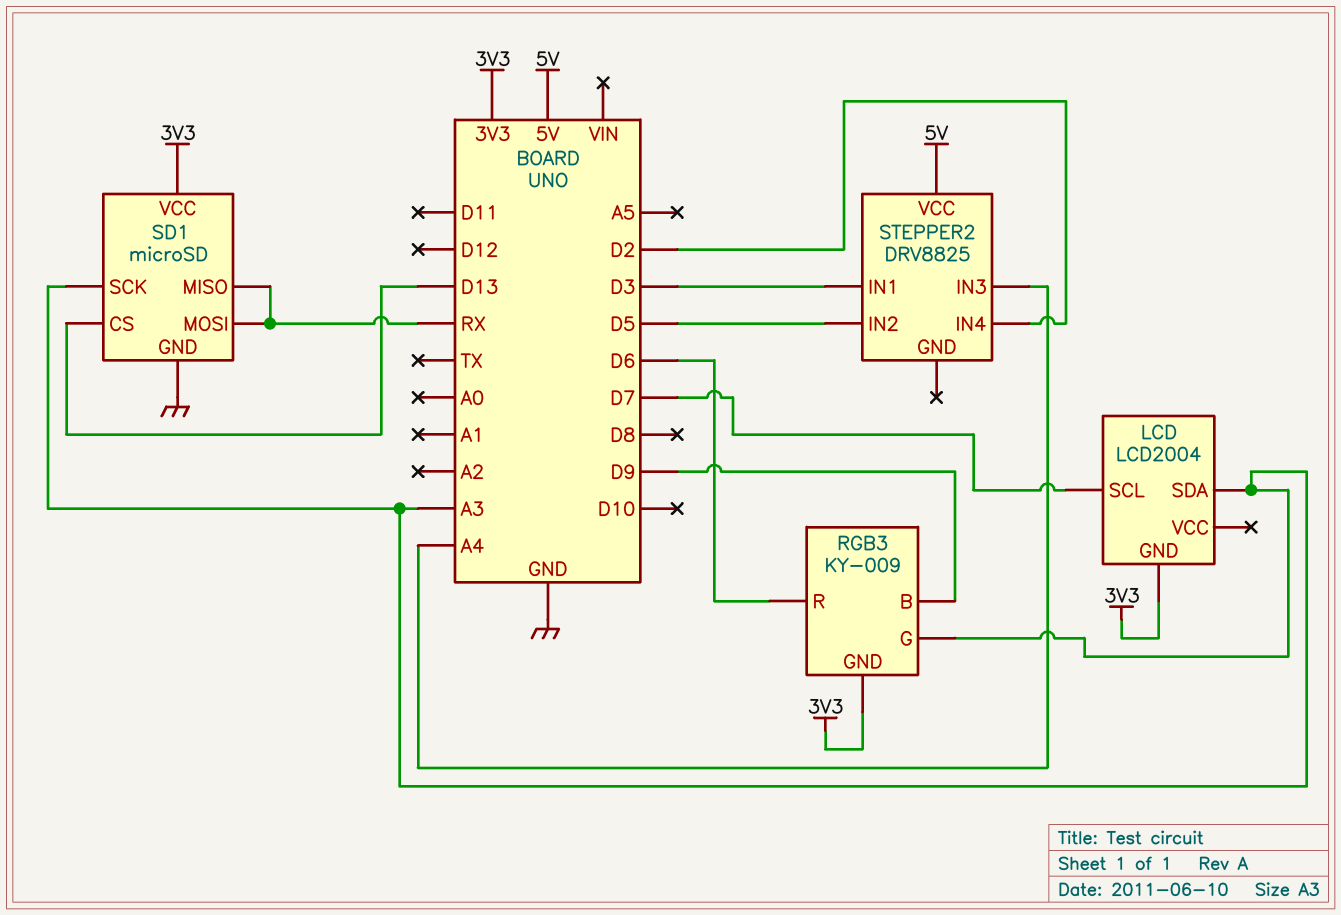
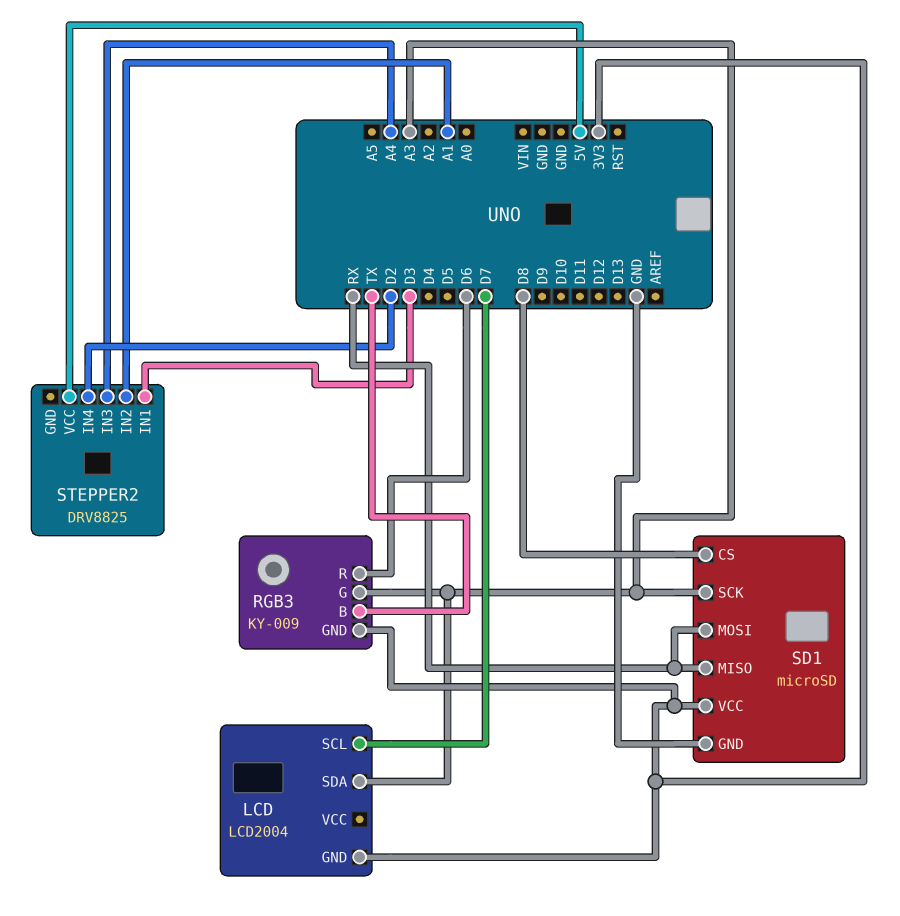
RGB3 pin B: D9 -> TX
SD1 pin CS: D13 -> D8
STEPPER2 pin IN2: D5 -> A1

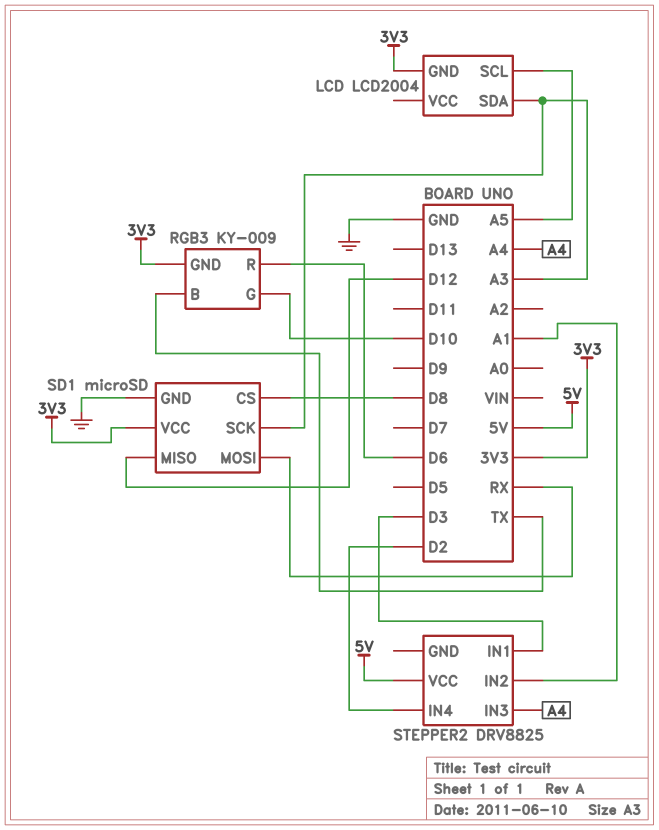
LCD pin SCL: D7 -> A5
RGB3 pin G: A3 -> D10
SD1 pin MISO: RX -> D12

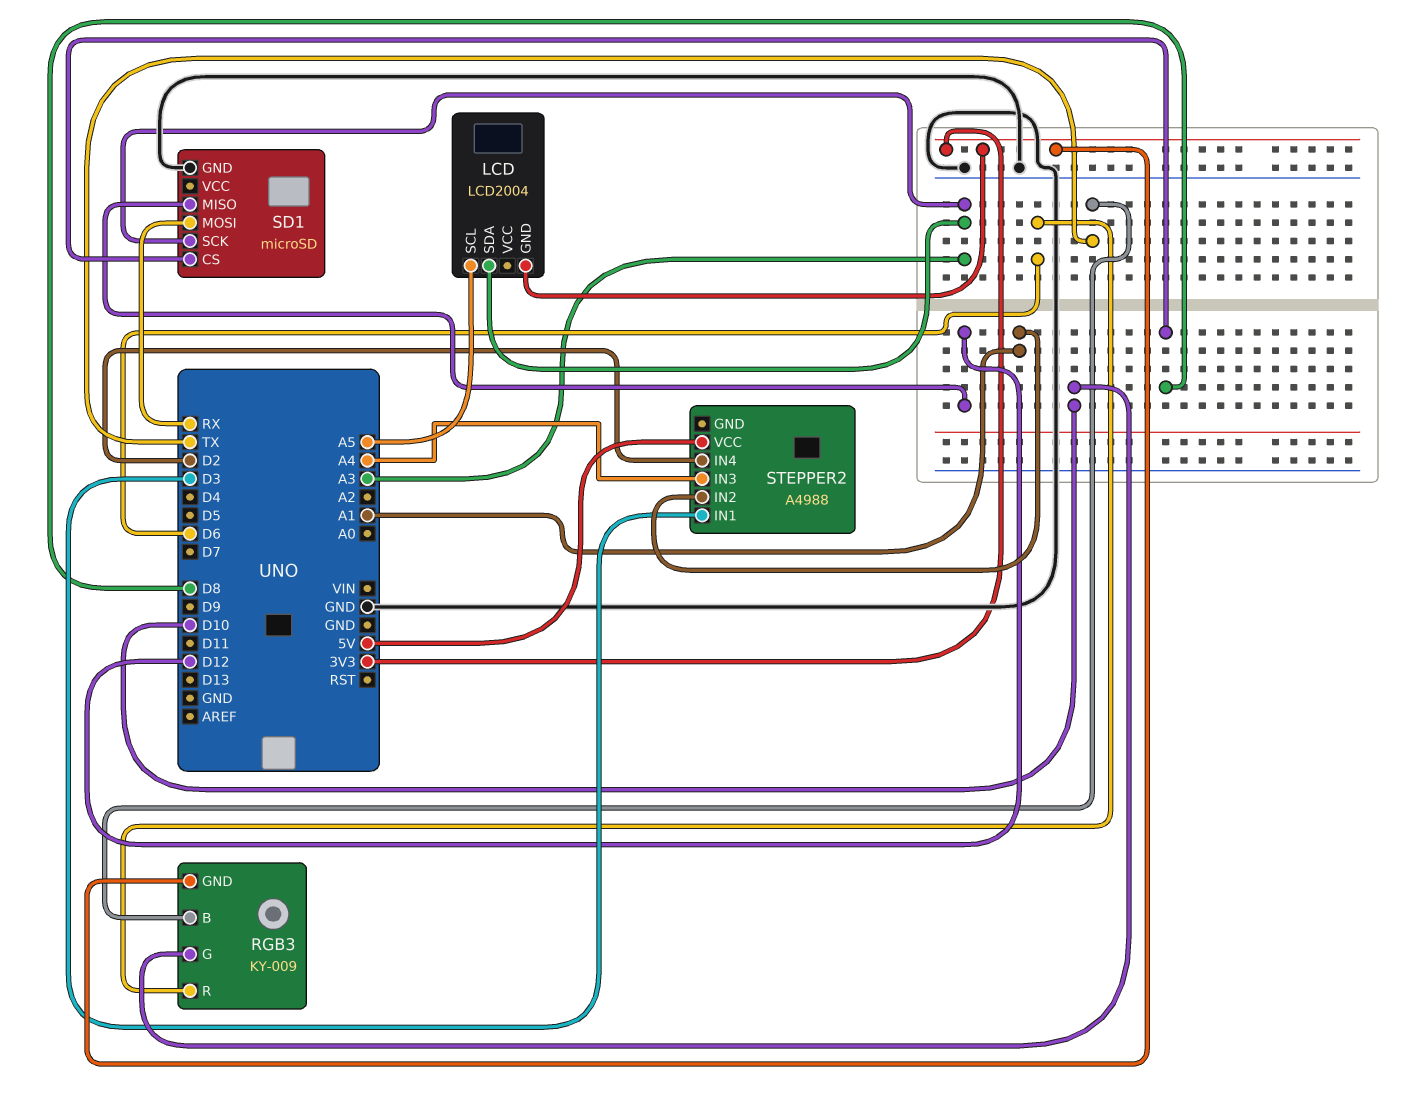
SD1 pin VCC: 3V3 -> none
STEPPER2: DRV8825 -> A4988

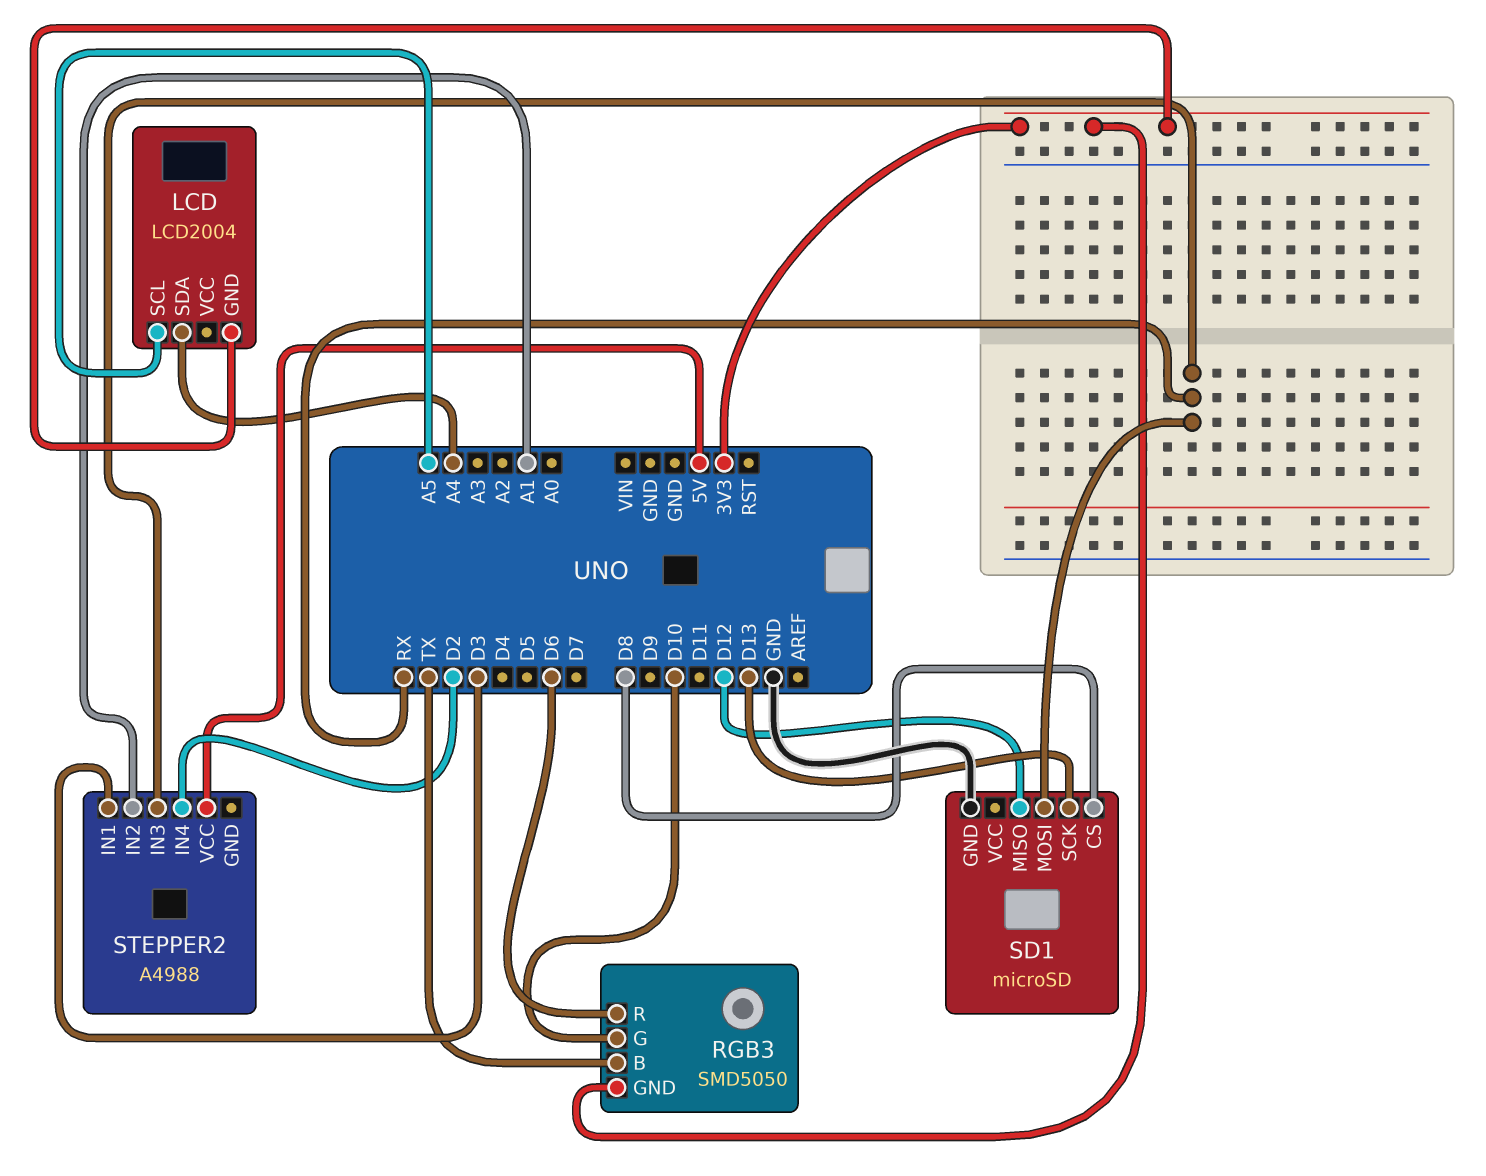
LCD pin SDA: A3 -> A4
RGB3: KY-009 -> SMD5050
SD1 pin SCK: A3 -> D13
STEPPER2 pin IN3: A4 -> RX

